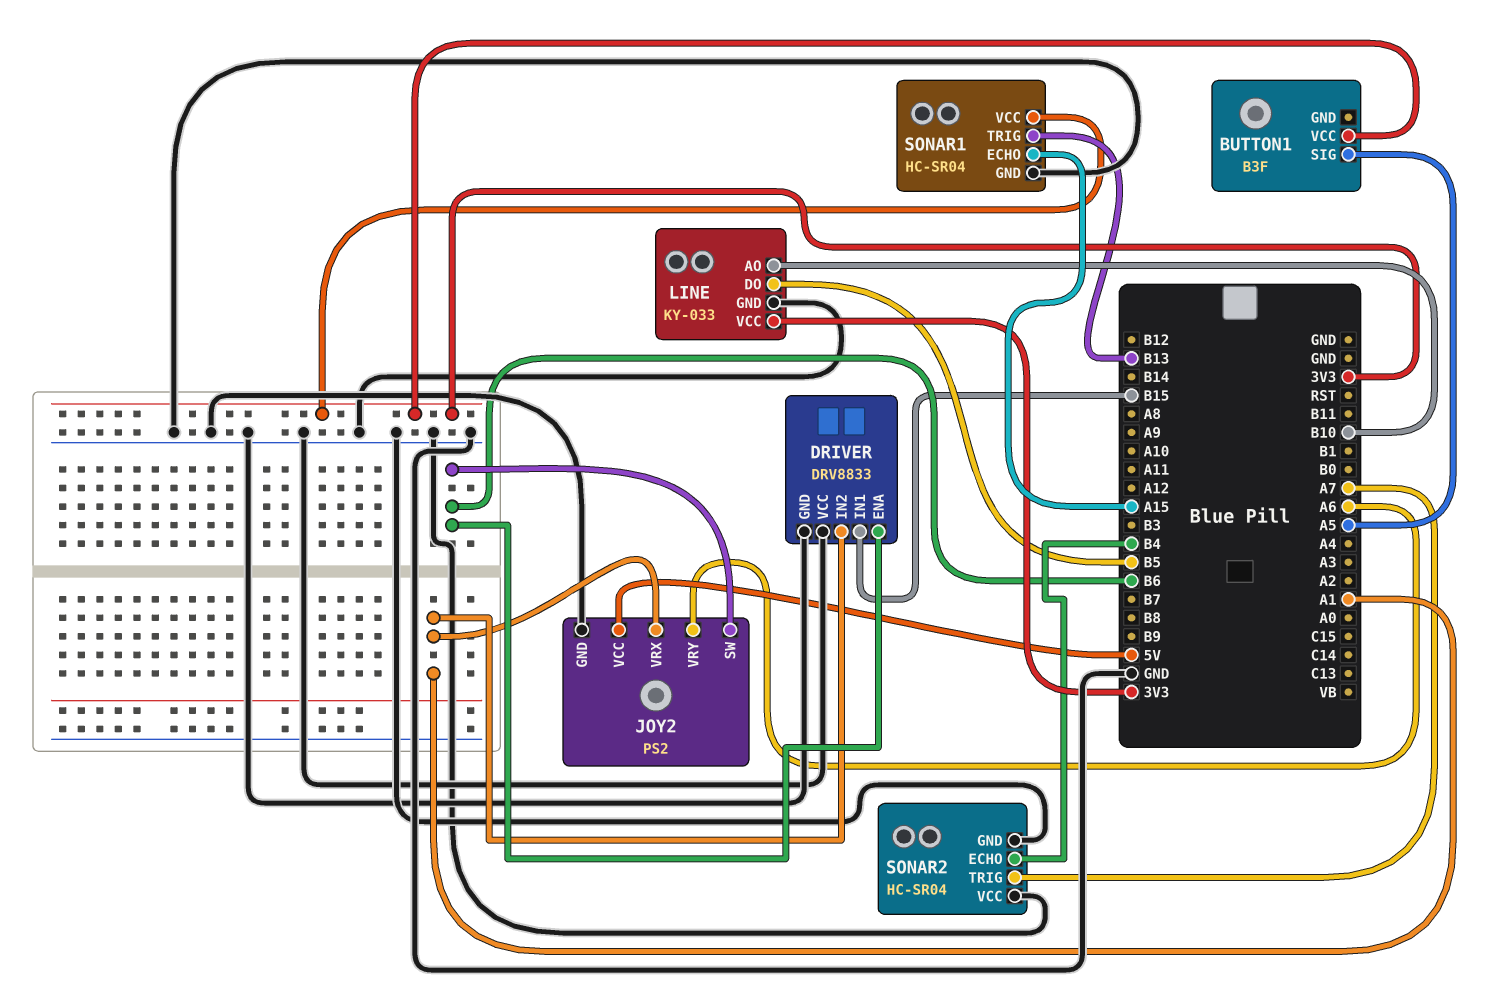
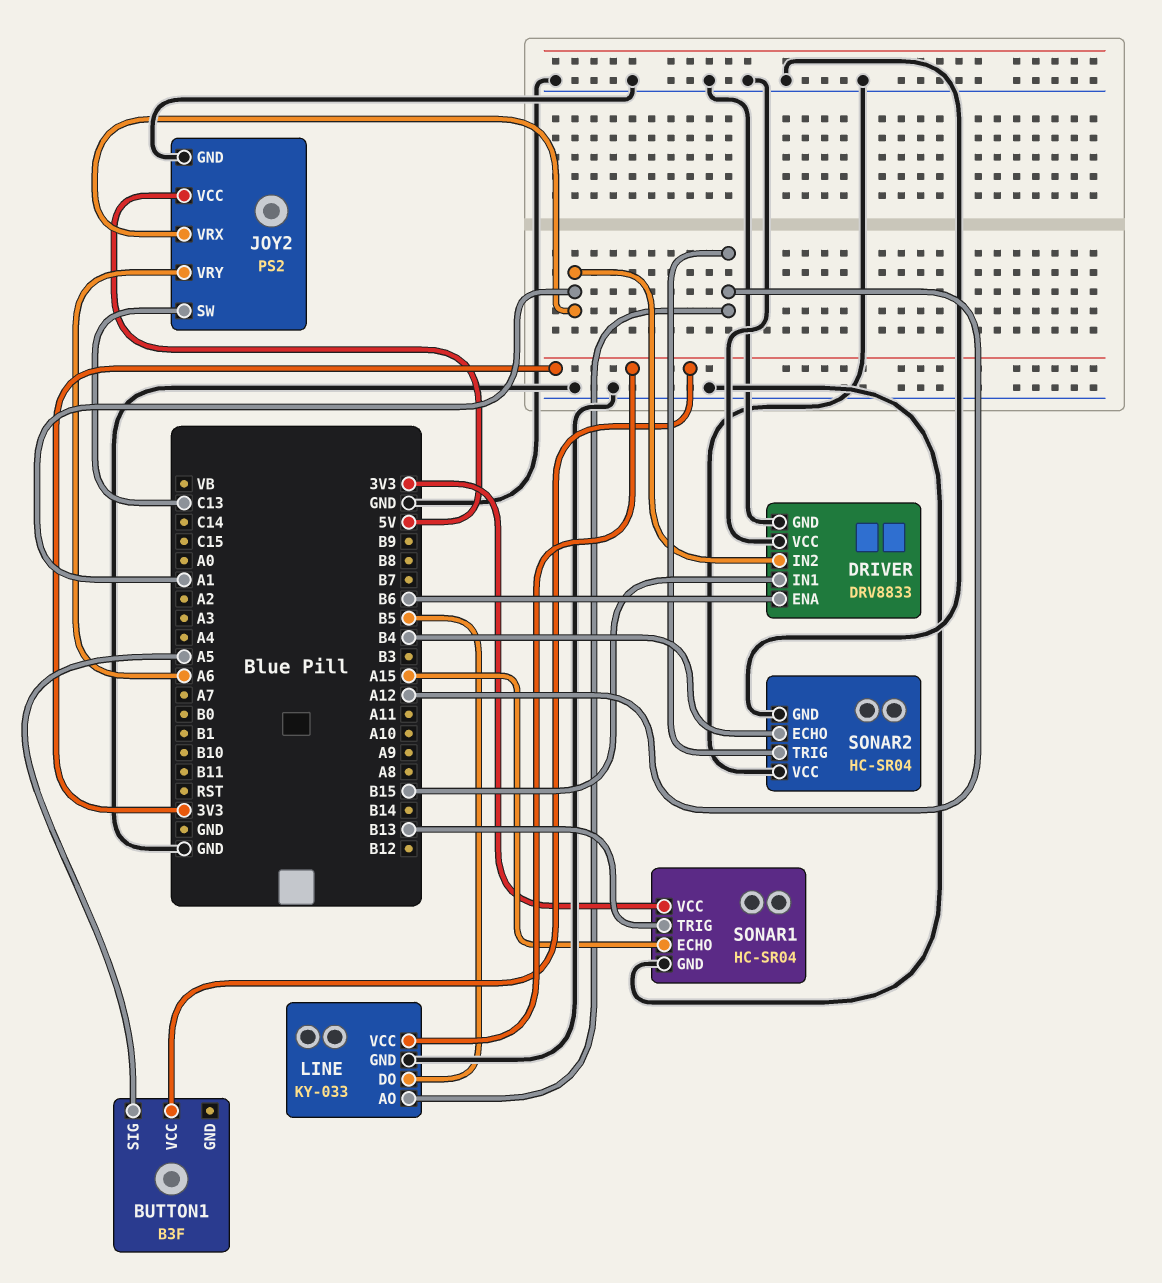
JOY2 pin SW: B6 -> C13
LINE pin AO: B10 -> A12
SONAR2 pin TRIG: A7 -> A12

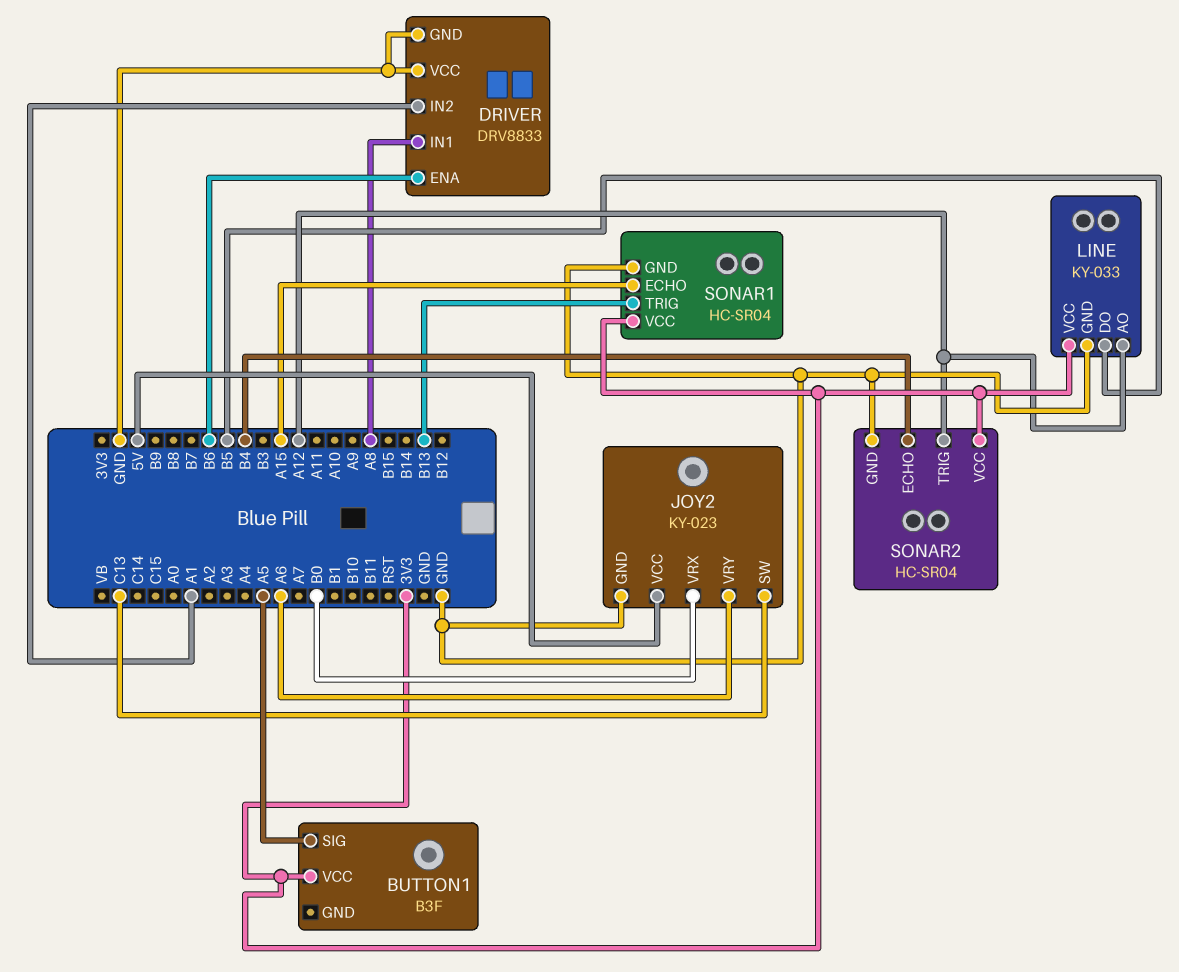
DRIVER pin IN1: B15 -> A8
JOY2: PS2 -> KY-023
JOY2 pin VRX: A1 -> B0
SONAR2 pin VCC: GND -> 3V3

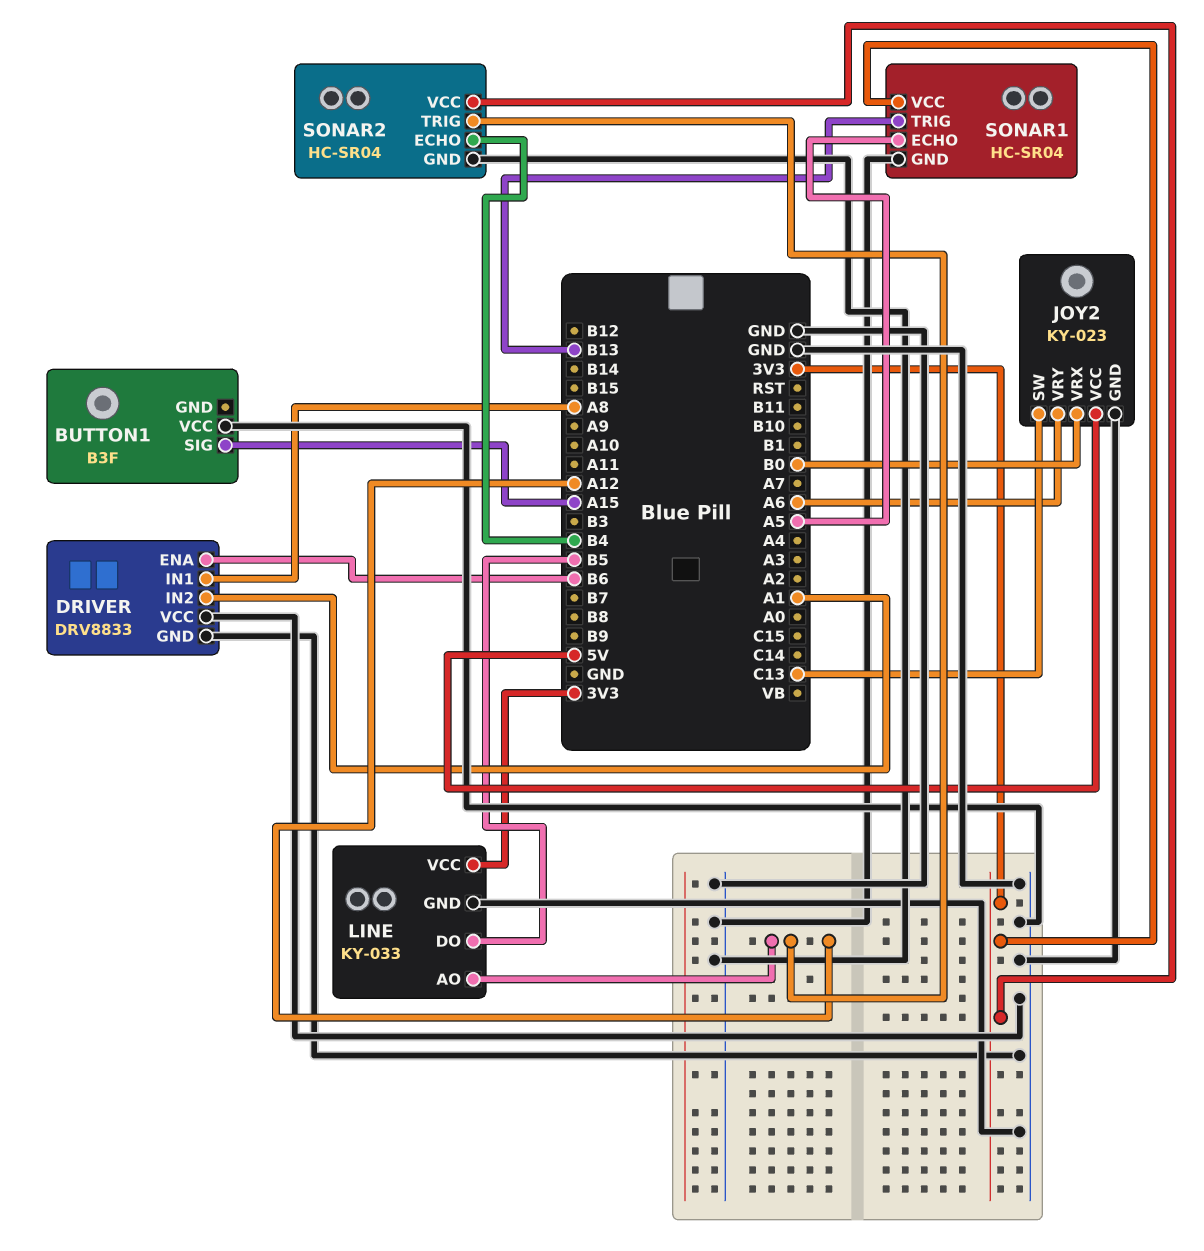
BUTTON1 pin SIG: A5 -> A15
BUTTON1 pin VCC: 3V3 -> GND
SONAR1 pin ECHO: A15 -> A5

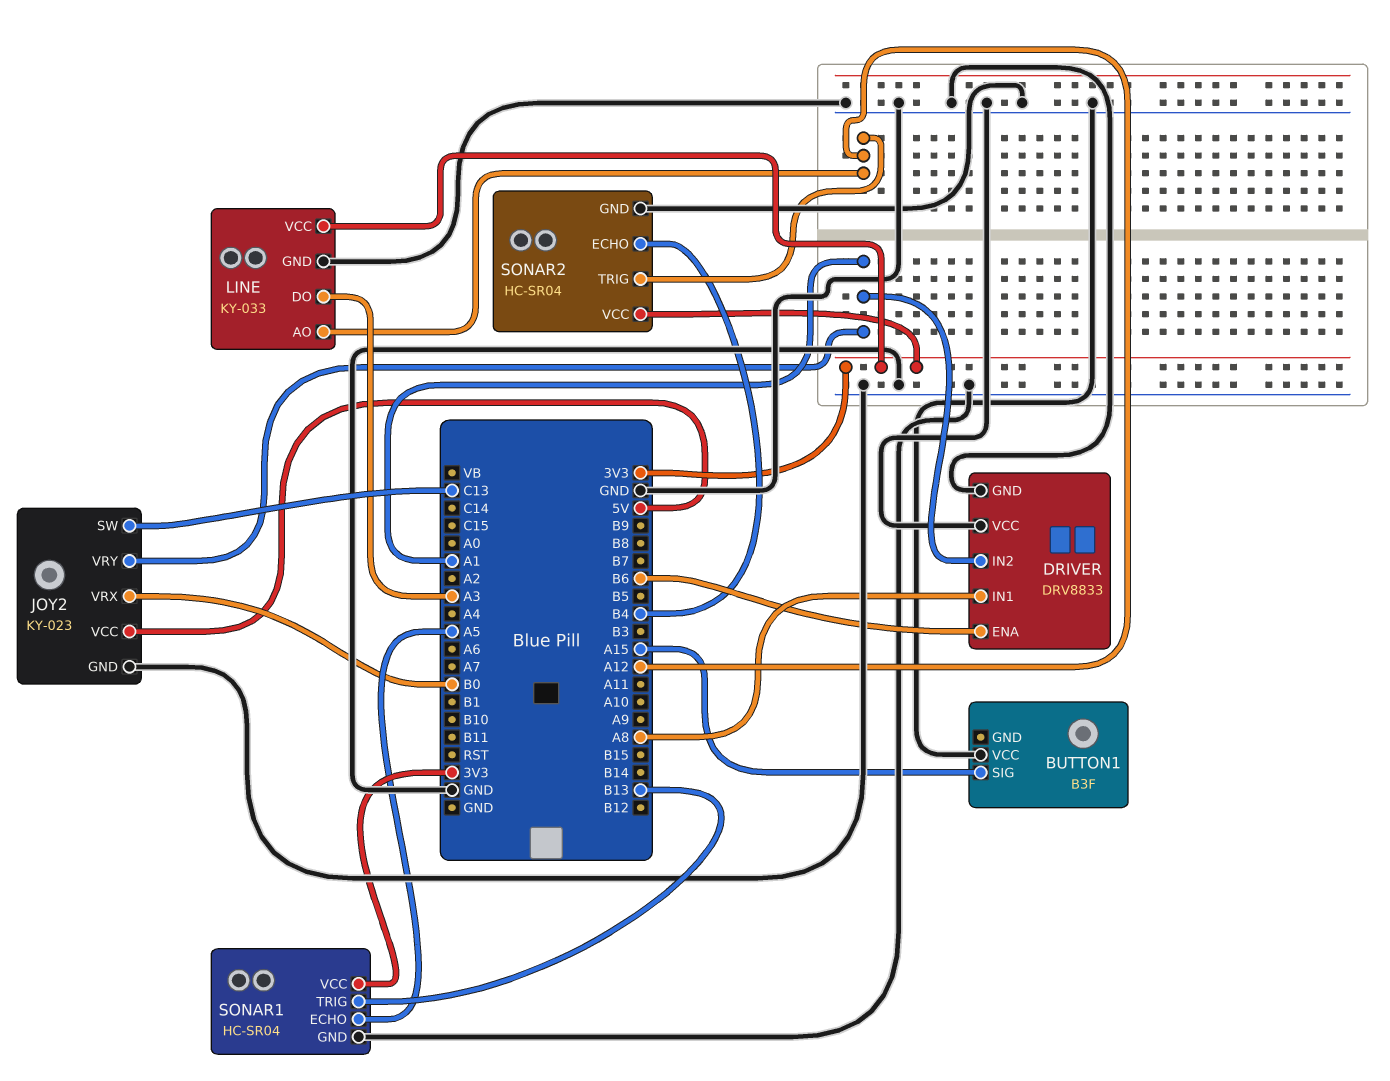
JOY2 pin VRY: A6 -> A1
LINE pin DO: B5 -> A3

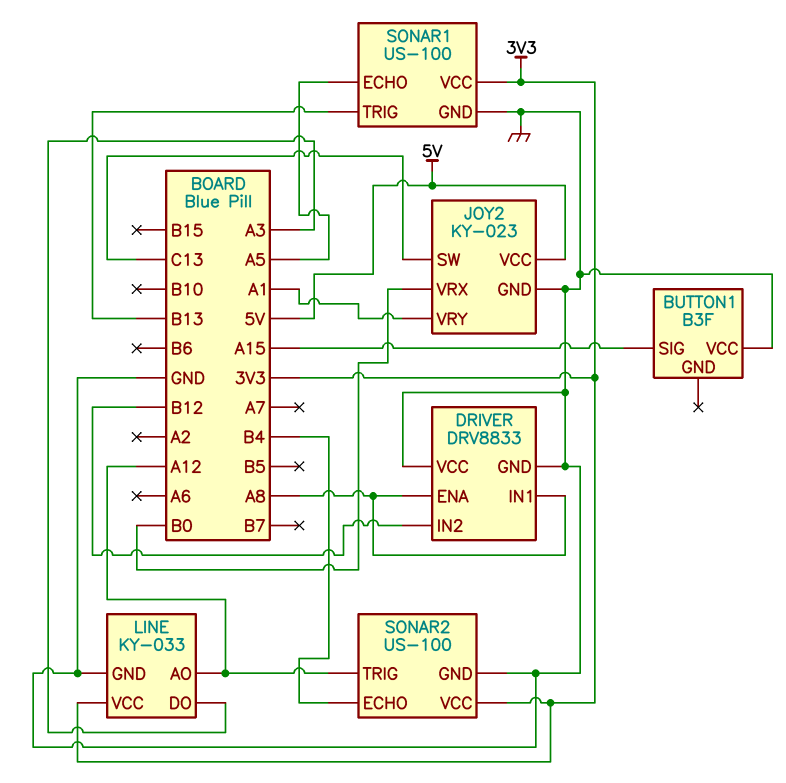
DRIVER pin ENA: B6 -> A8
DRIVER pin IN2: A1 -> B12
SONAR1: HC-SR04 -> US-100
SONAR2: HC-SR04 -> US-100

